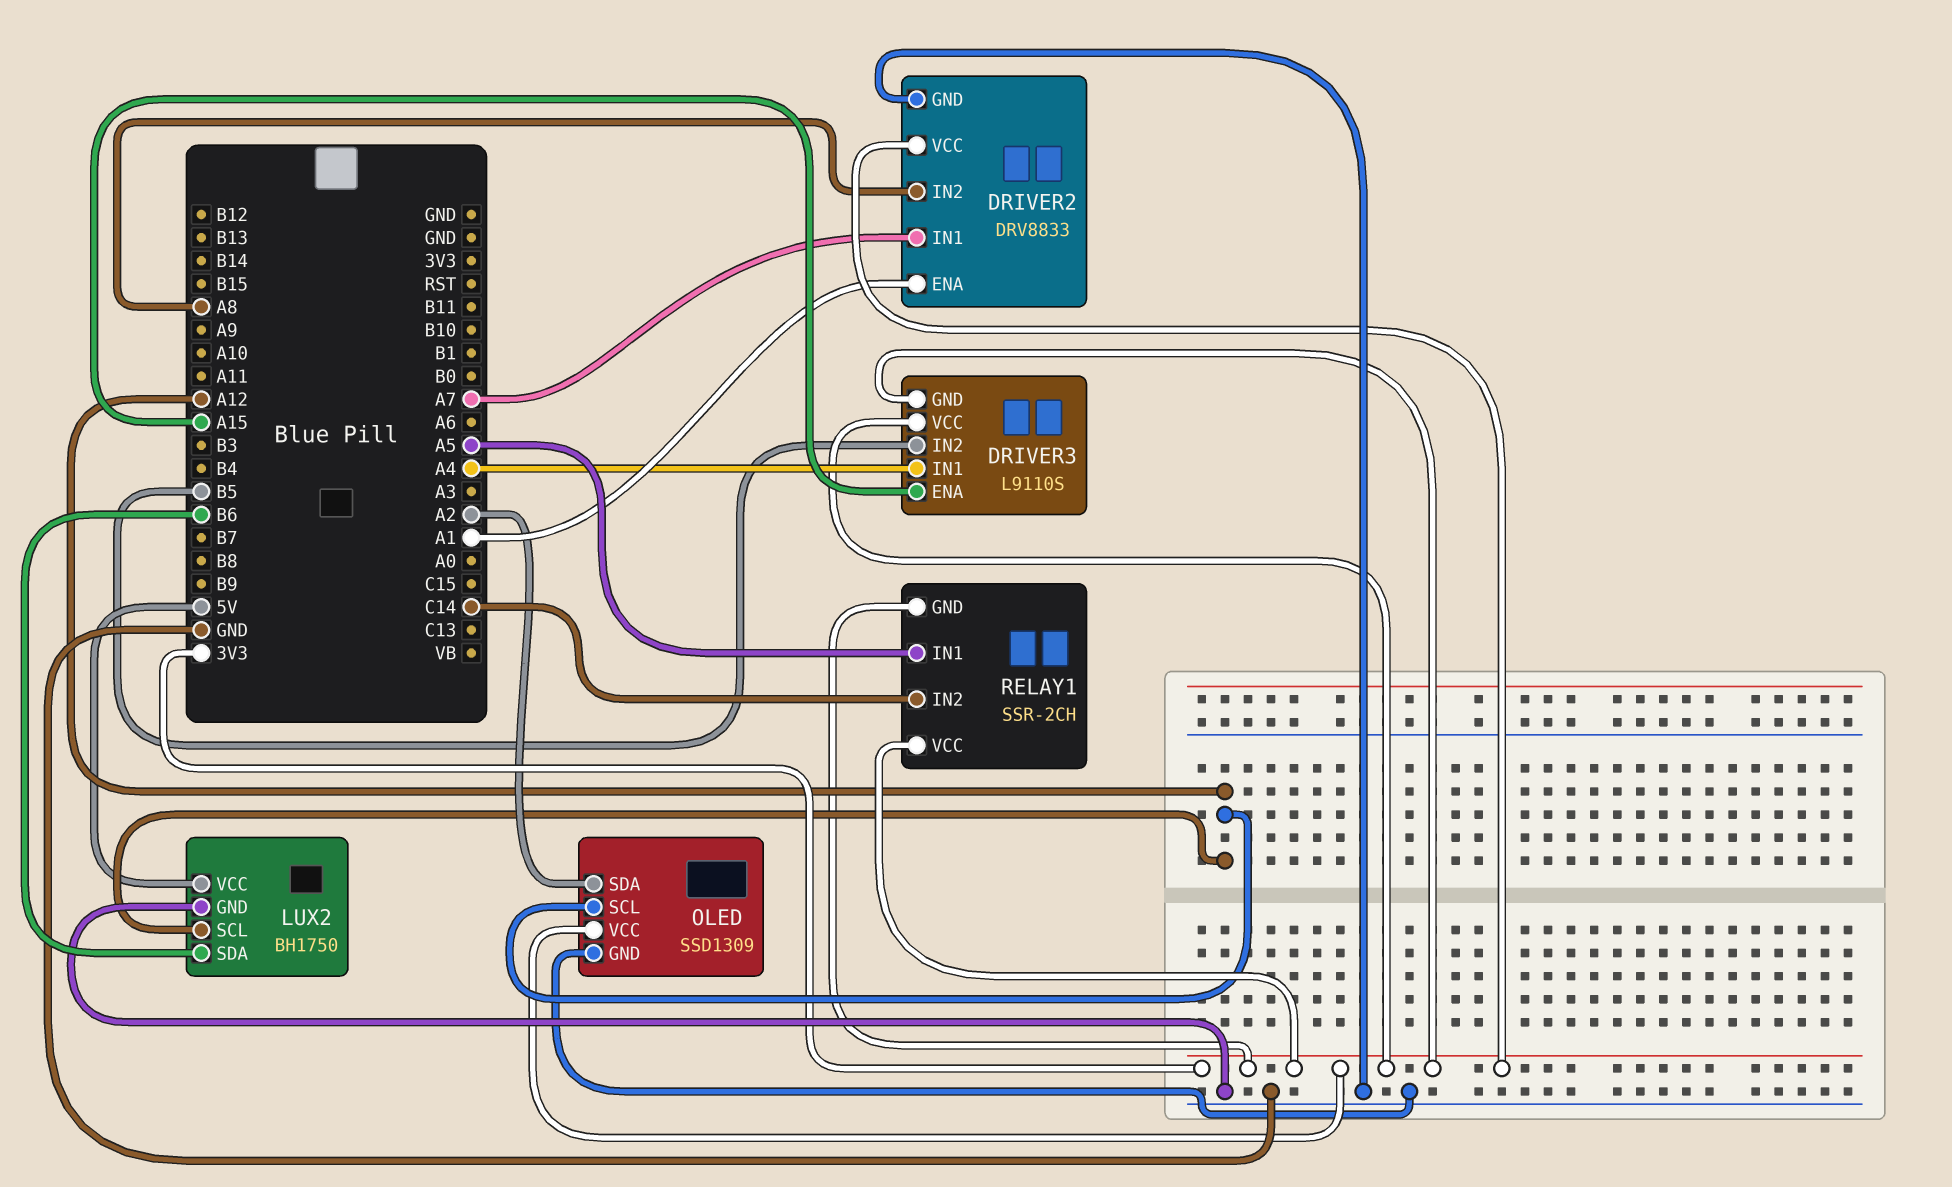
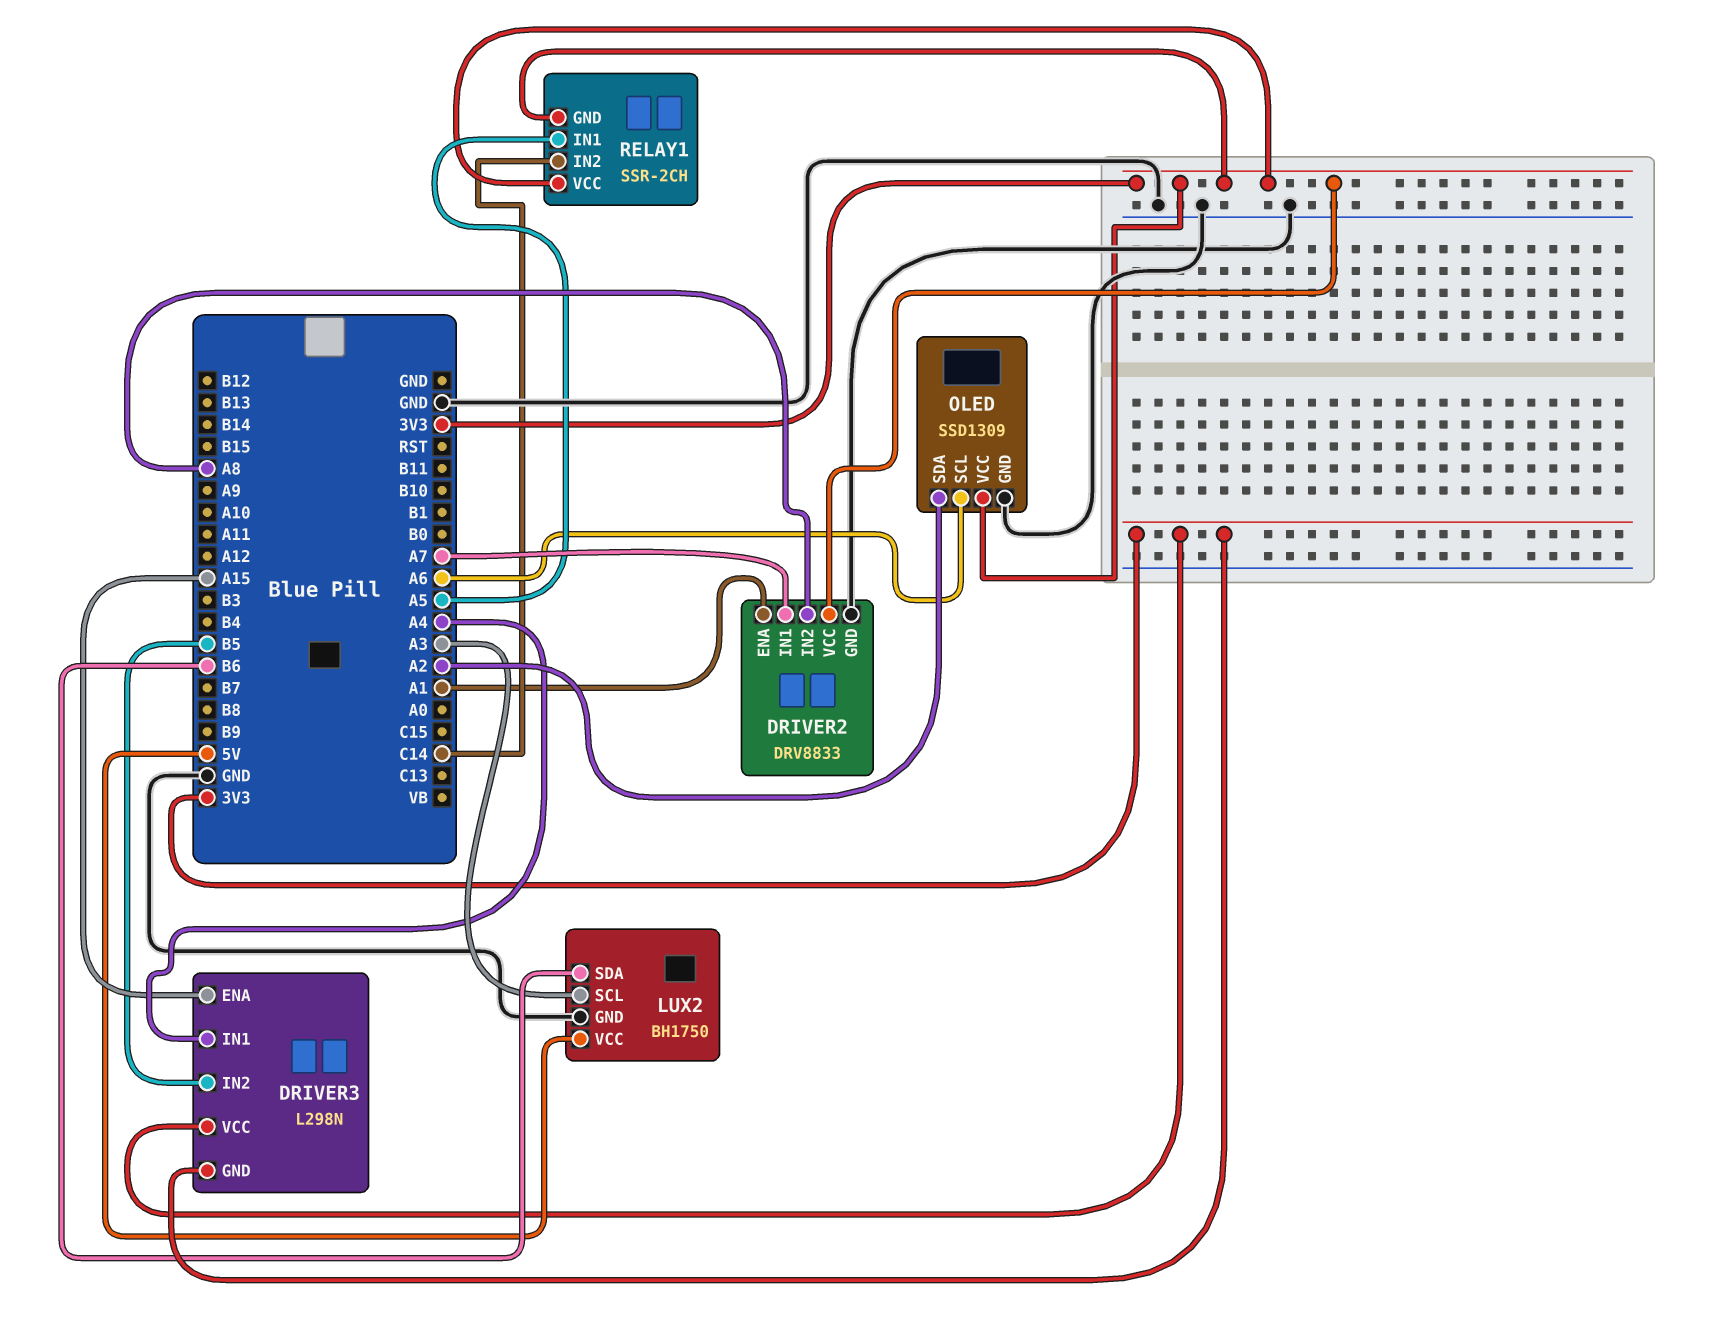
DRIVER3: L9110S -> L298N
LUX2 pin SCL: A12 -> A3
OLED pin SCL: A12 -> A6

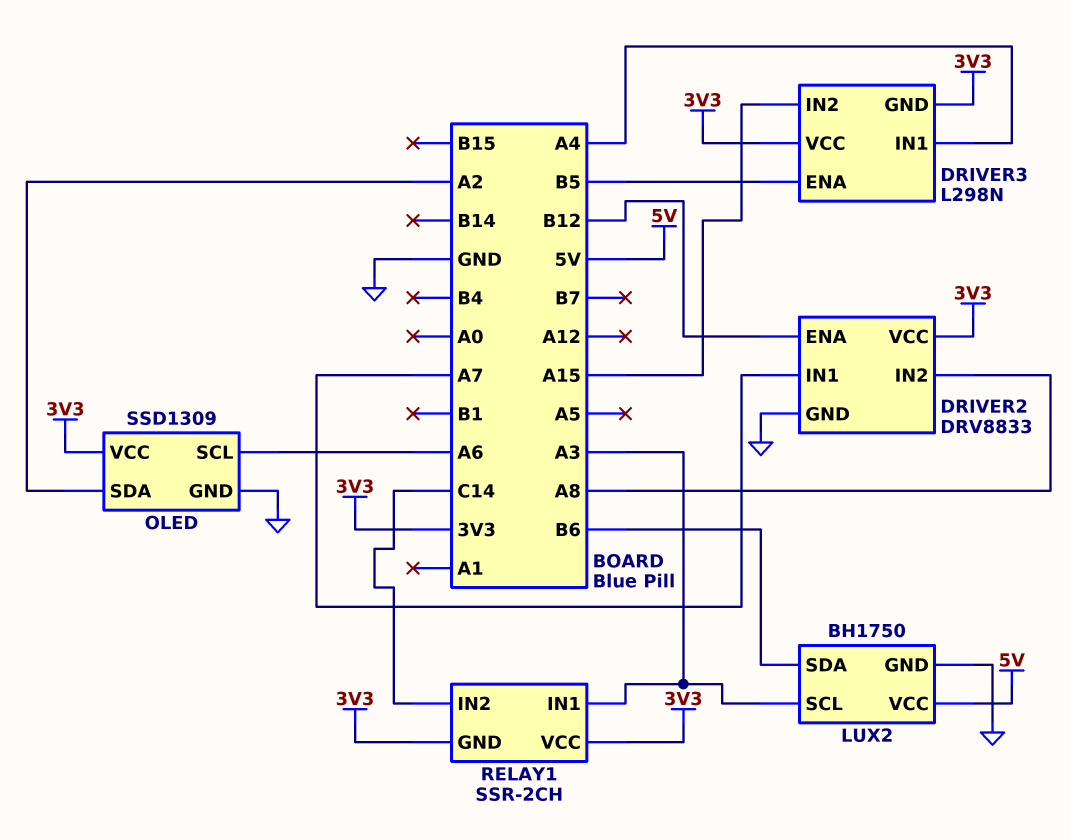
DRIVER2 pin ENA: A1 -> B12
DRIVER3 pin ENA: A15 -> B5
DRIVER3 pin IN2: B5 -> A15
RELAY1 pin IN1: A5 -> A3

